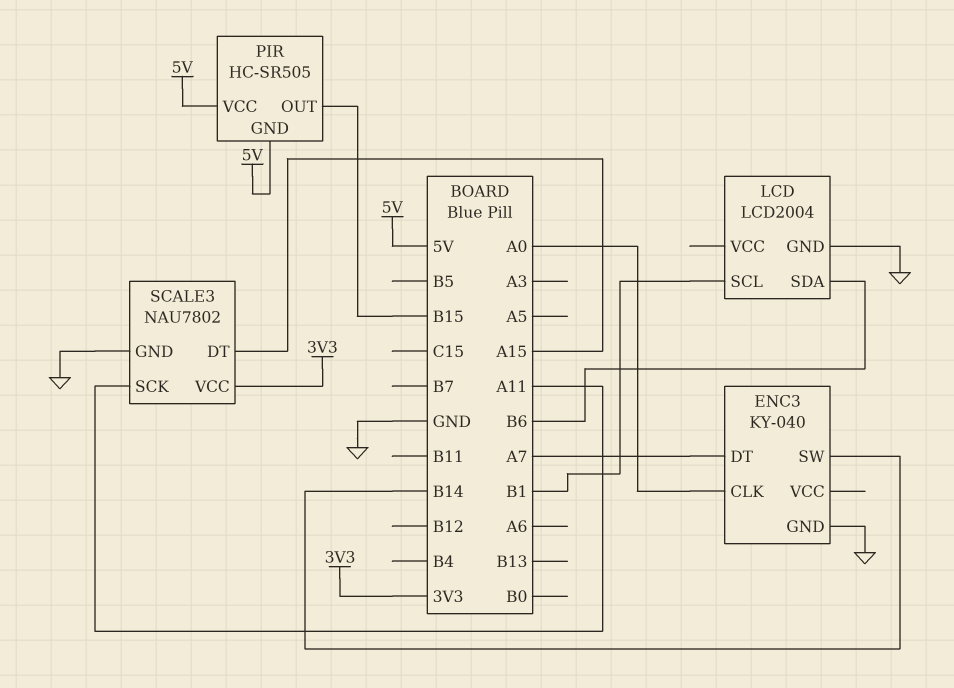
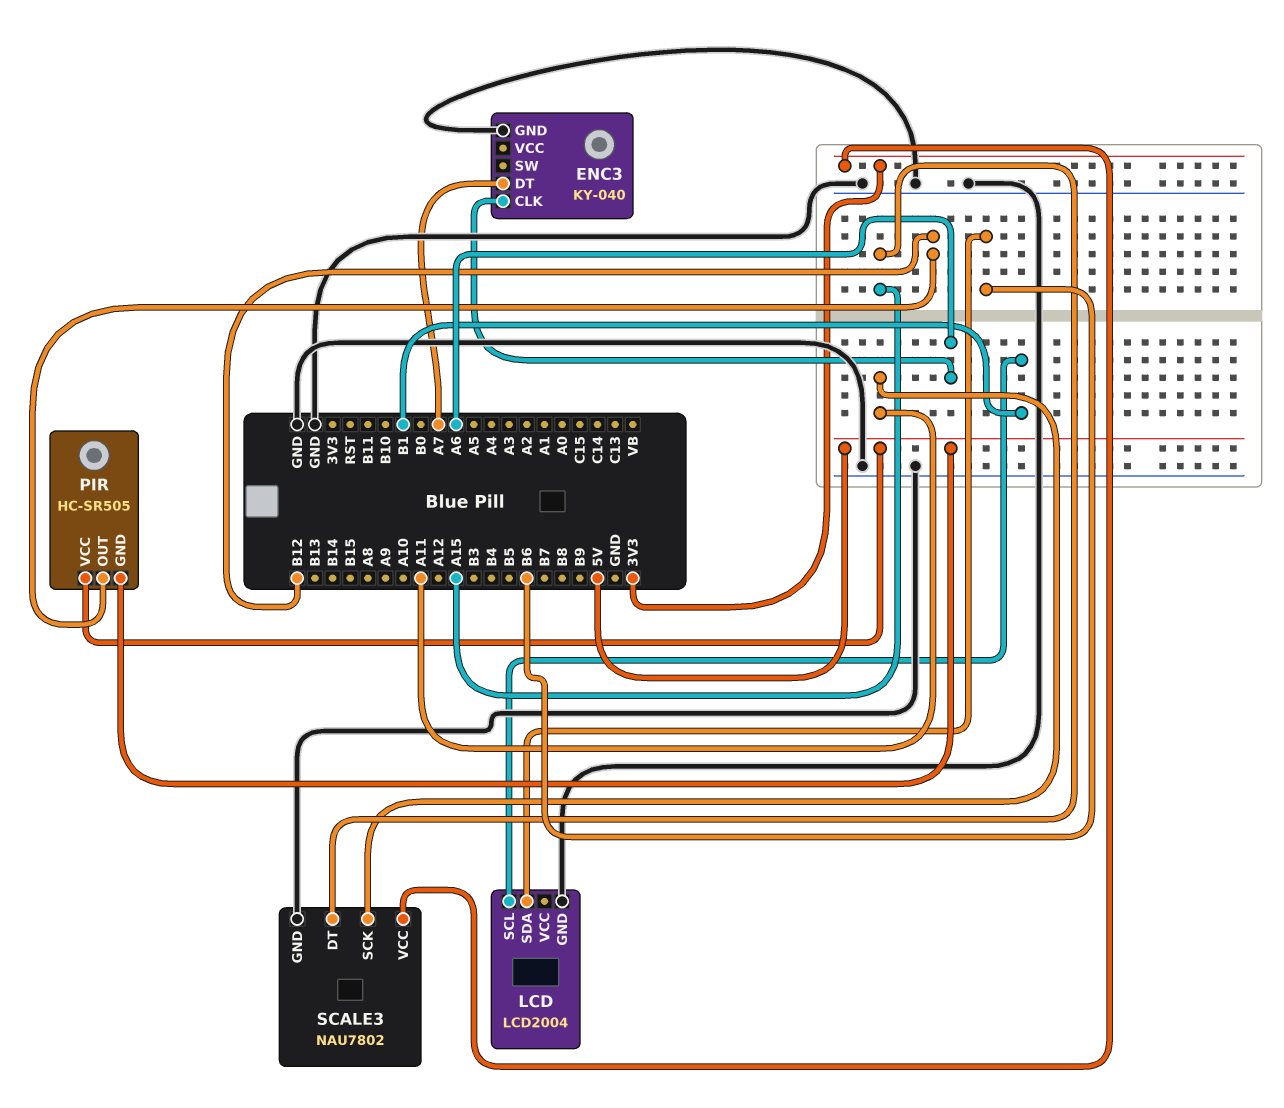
ENC3 pin CLK: A0 -> A6
ENC3 pin SW: B14 -> none
PIR pin OUT: B15 -> B12

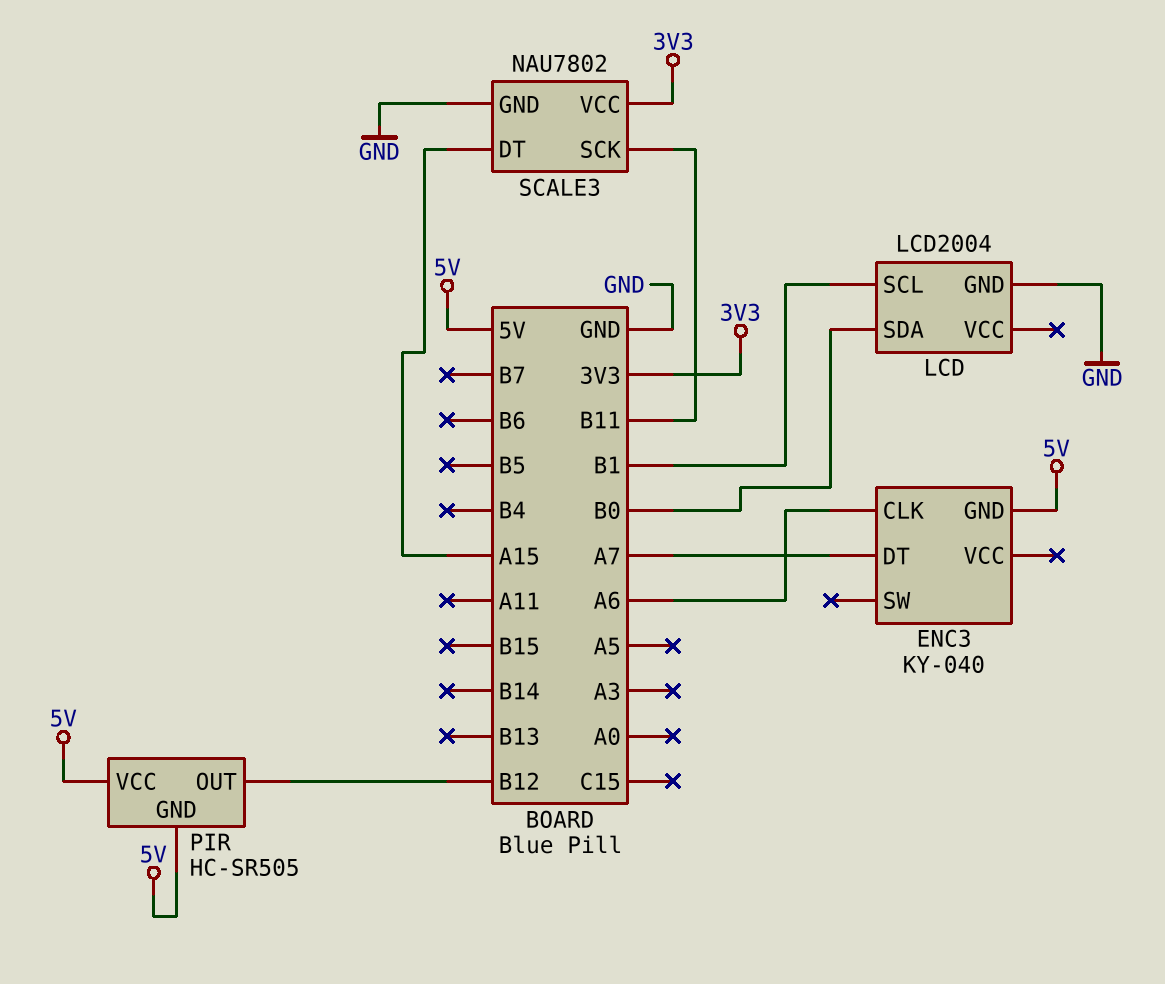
ENC3 pin GND: GND -> 5V
LCD pin SDA: B6 -> B0
SCALE3 pin SCK: A11 -> B11

